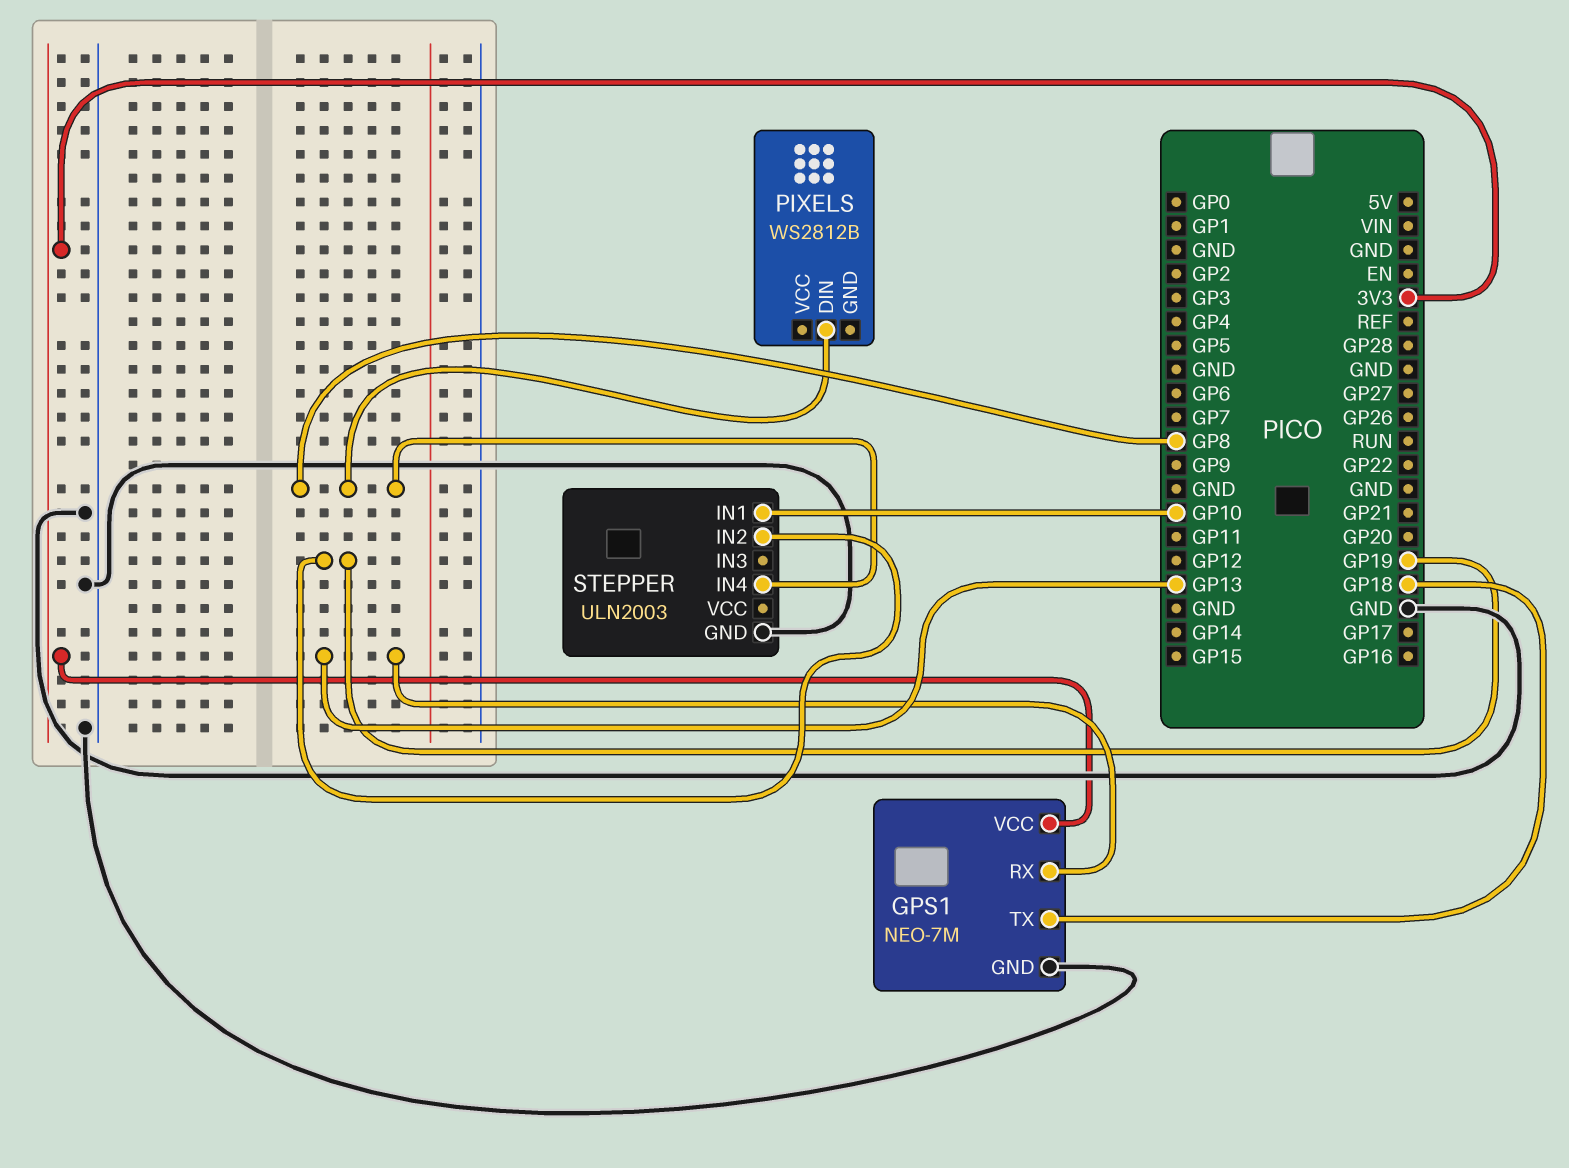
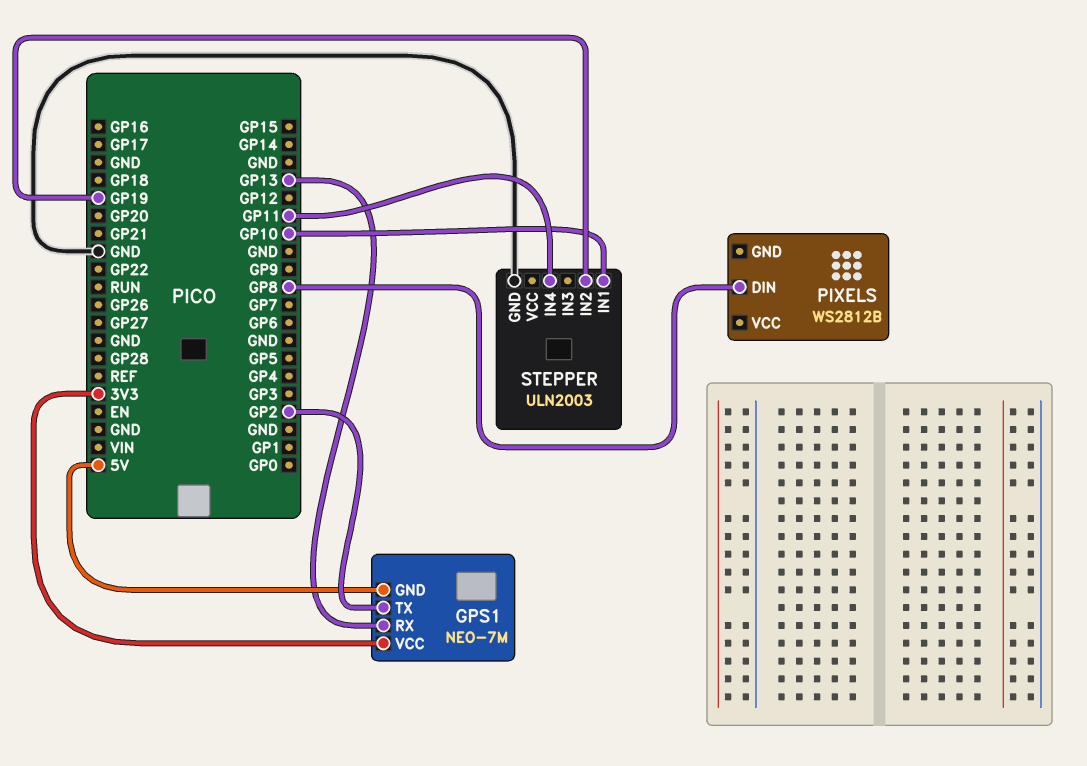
GPS1 pin GND: GND -> 5V
GPS1 pin TX: GP18 -> GP2
STEPPER pin IN4: GP8 -> GP11

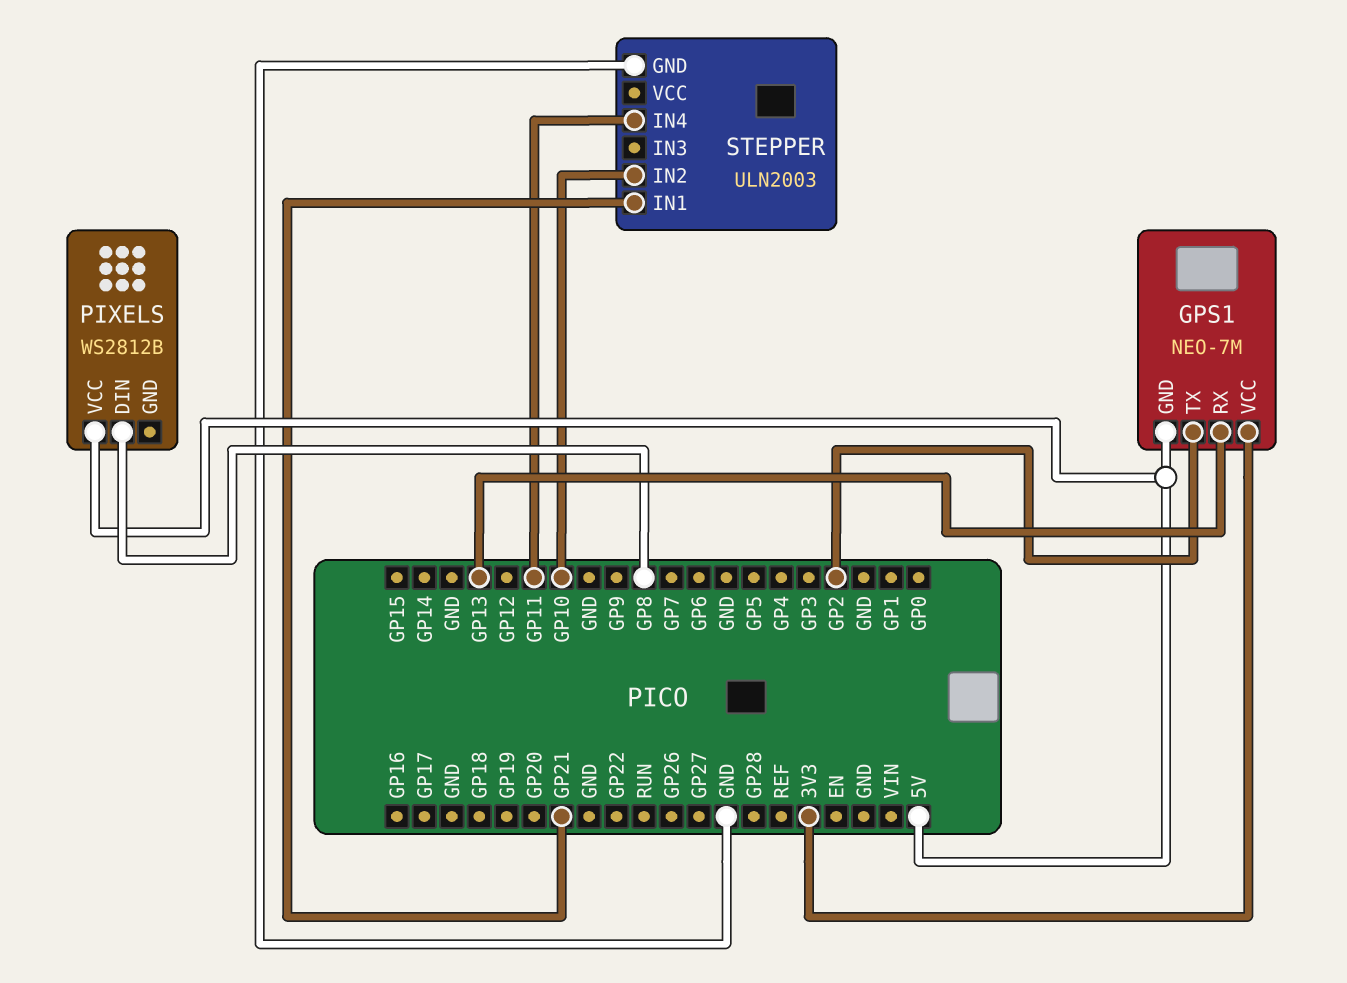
PIXELS pin VCC: none -> 5V
STEPPER pin IN1: GP10 -> GP21
STEPPER pin IN2: GP19 -> GP10

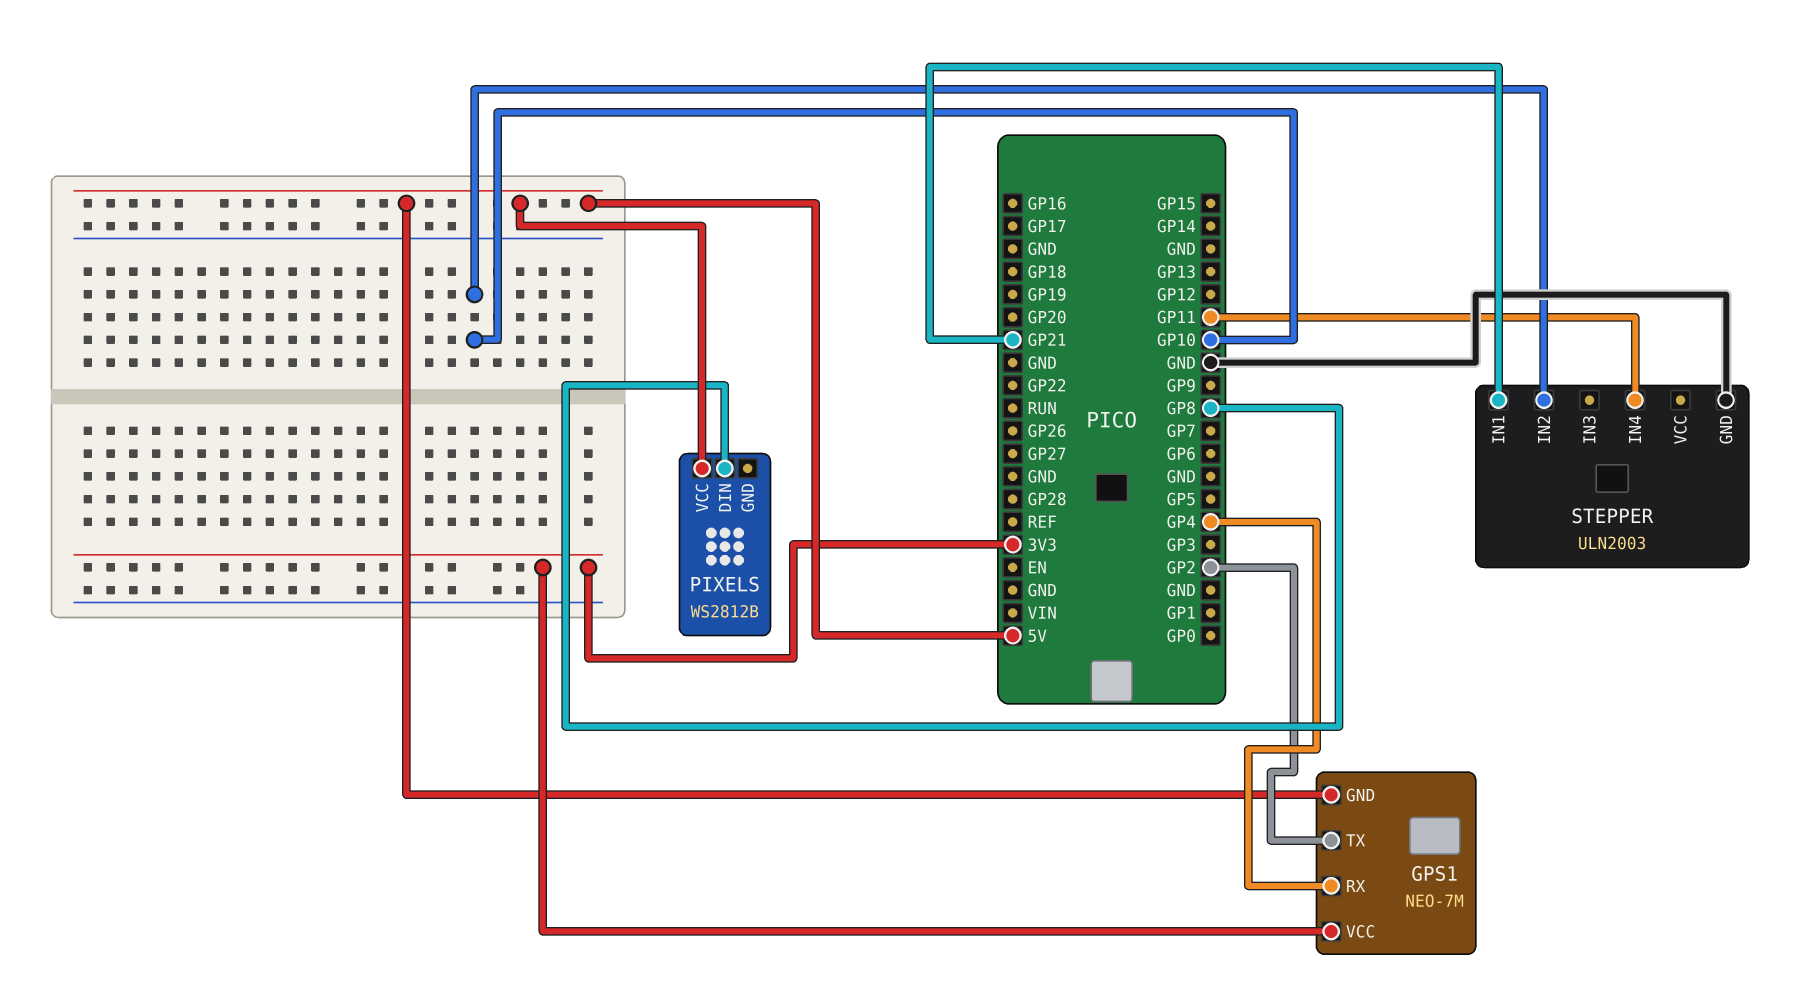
GPS1 pin RX: GP13 -> GP4

